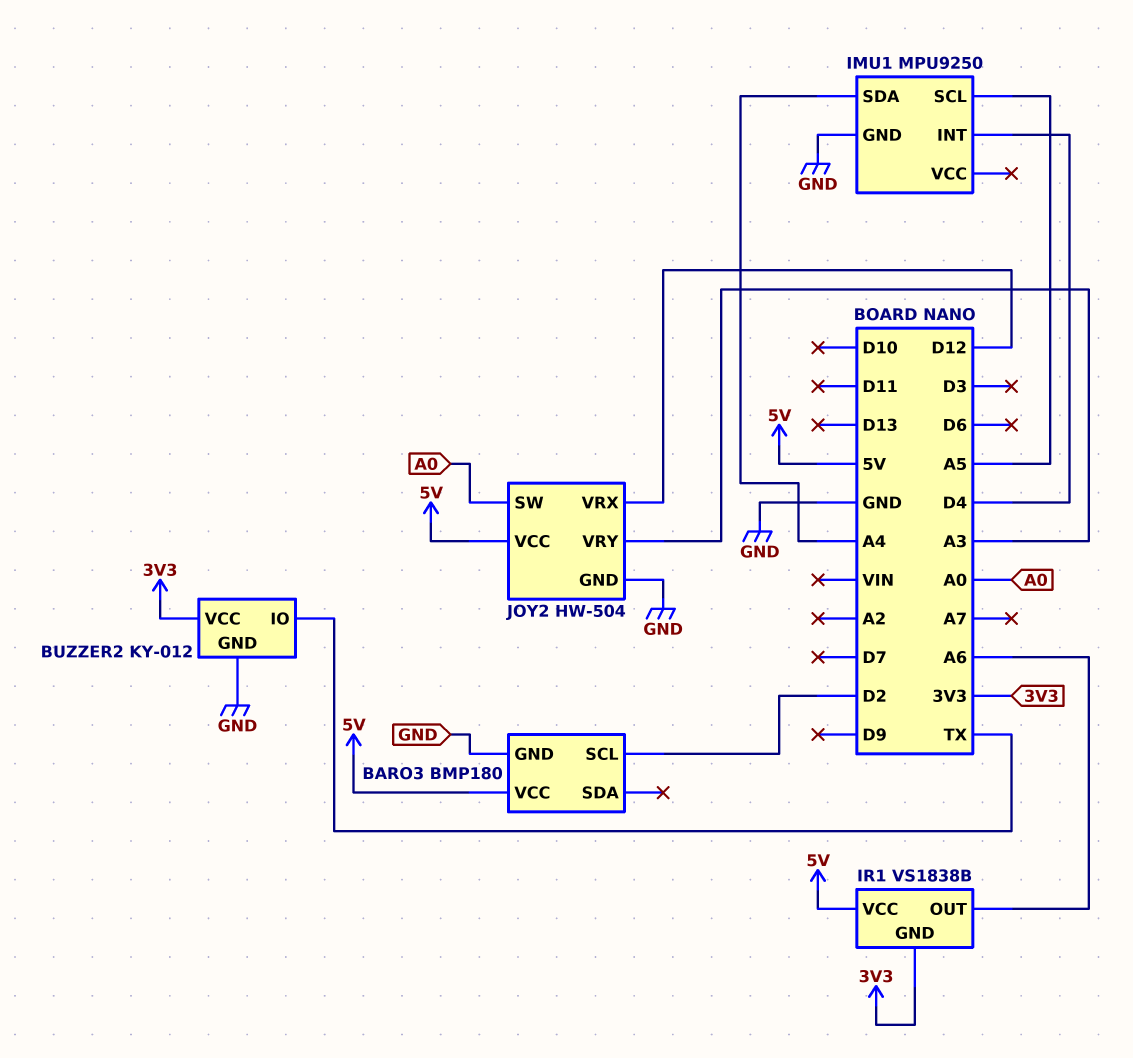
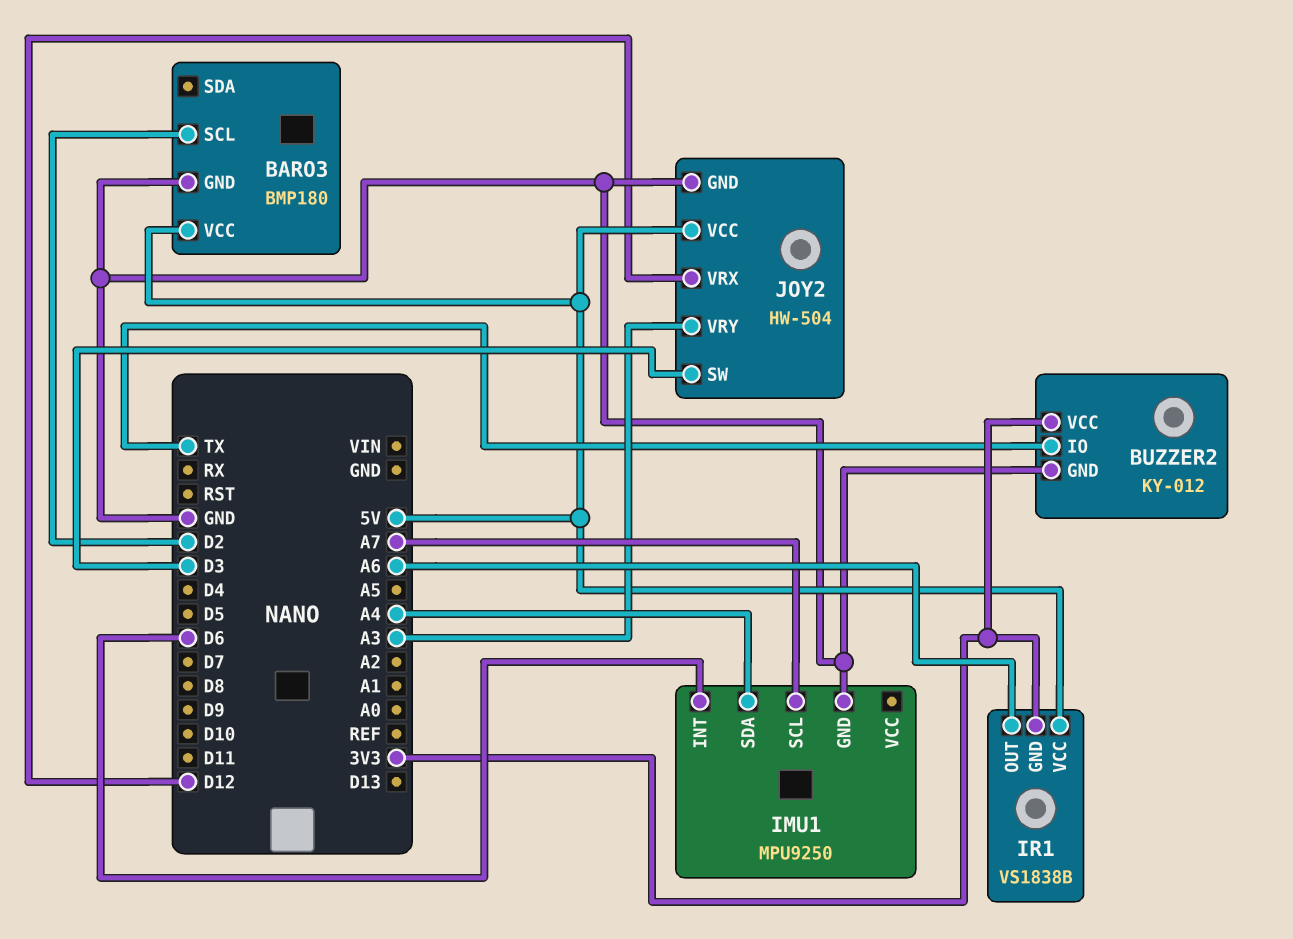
IMU1 pin INT: D4 -> D6
IMU1 pin SCL: A5 -> A7
JOY2 pin SW: A0 -> D3

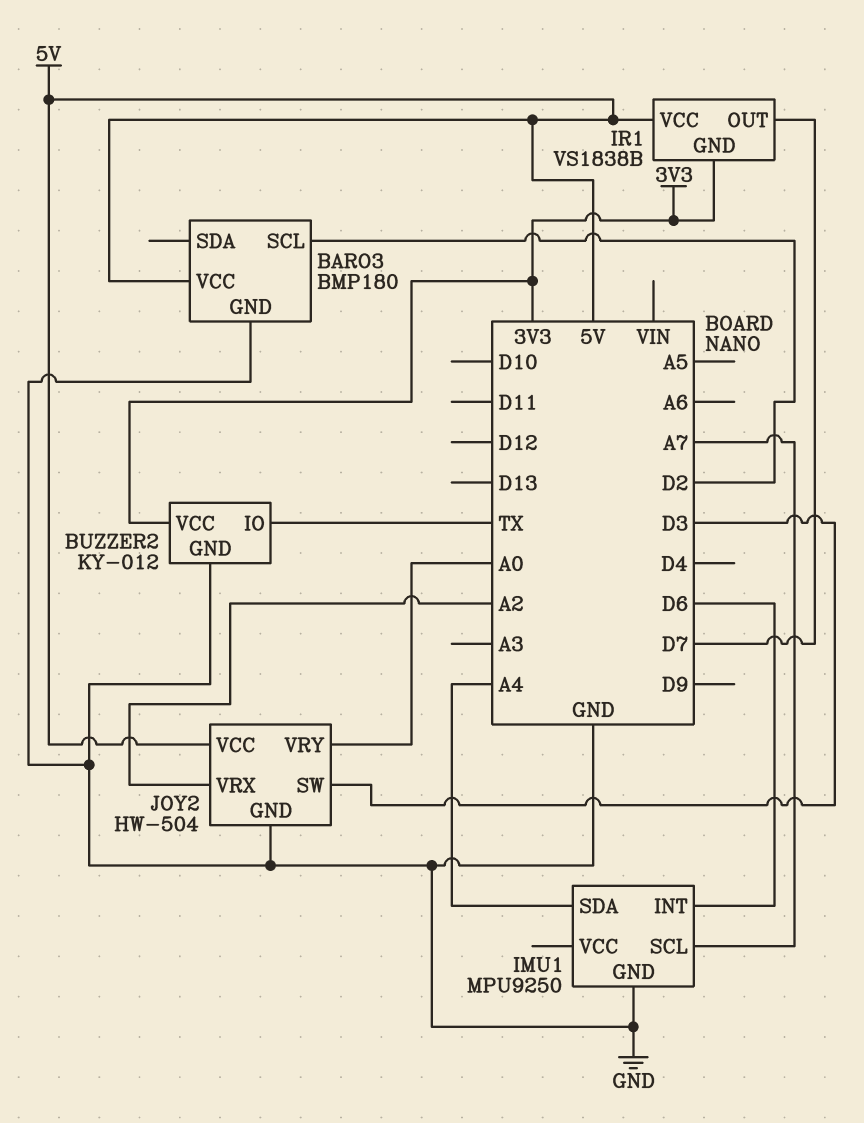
IR1 pin OUT: A6 -> D7
JOY2 pin VRX: D12 -> A2
JOY2 pin VRY: A3 -> A0

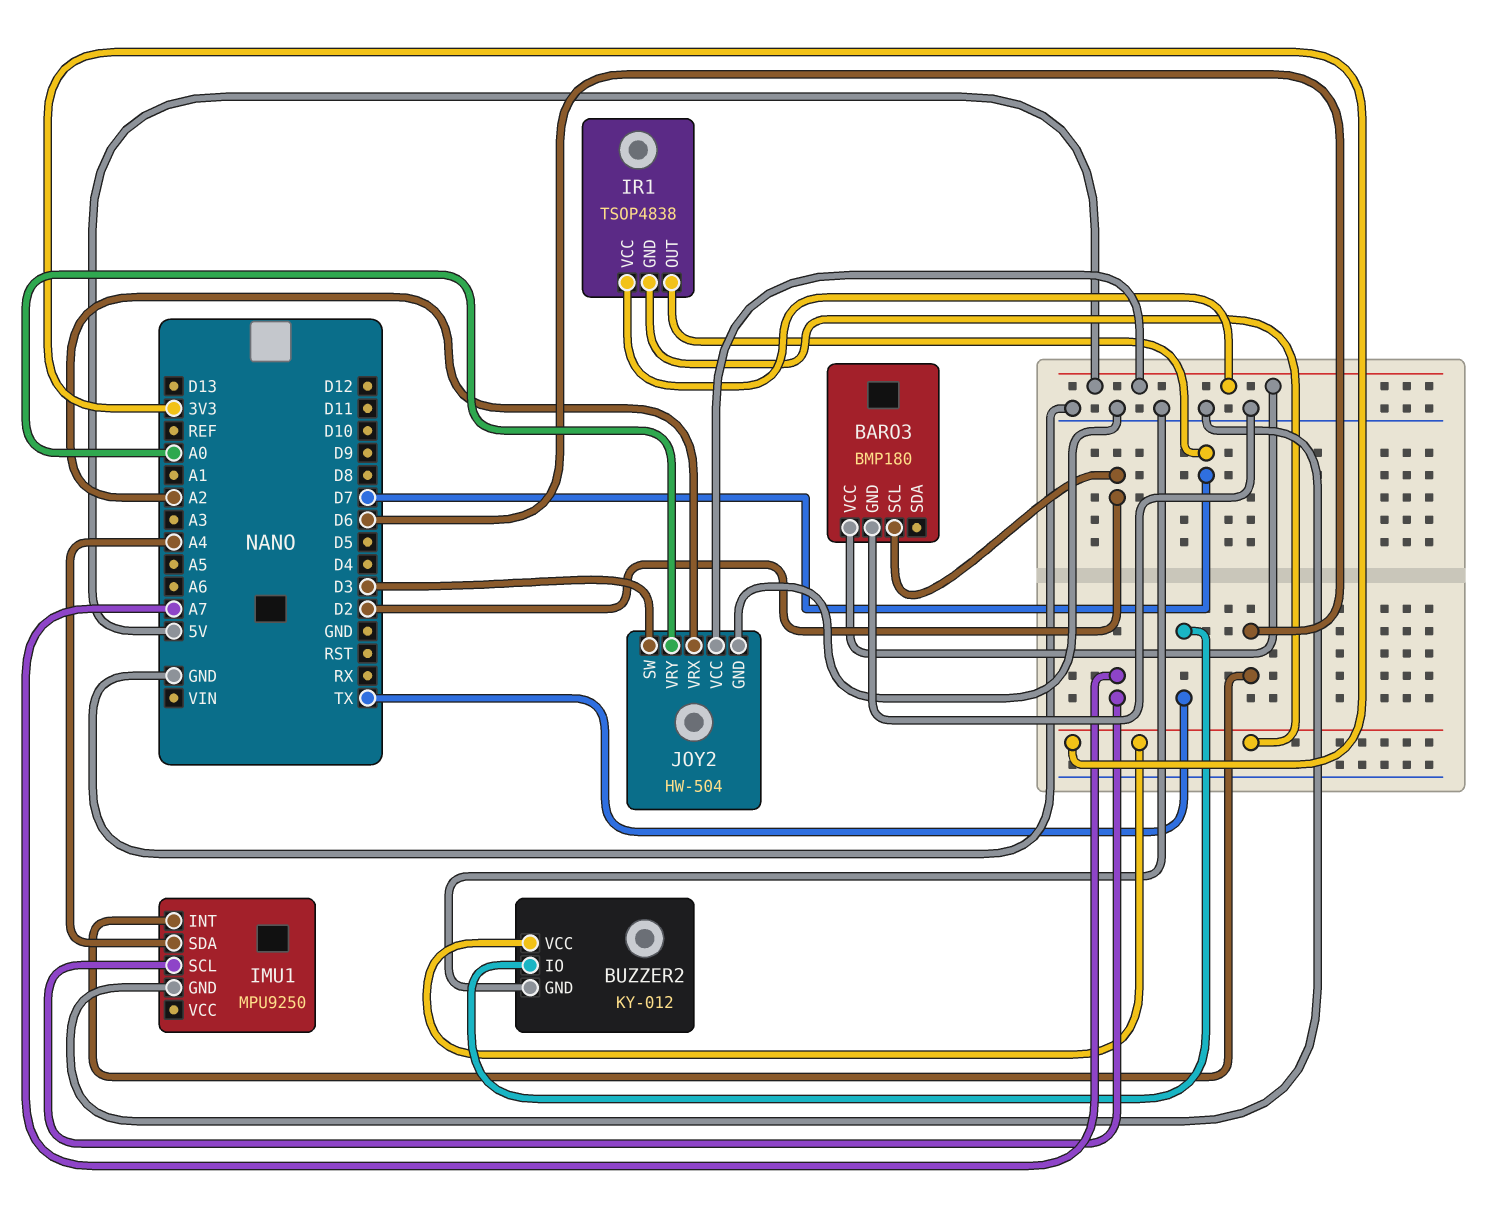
IR1: VS1838B -> TSOP4838

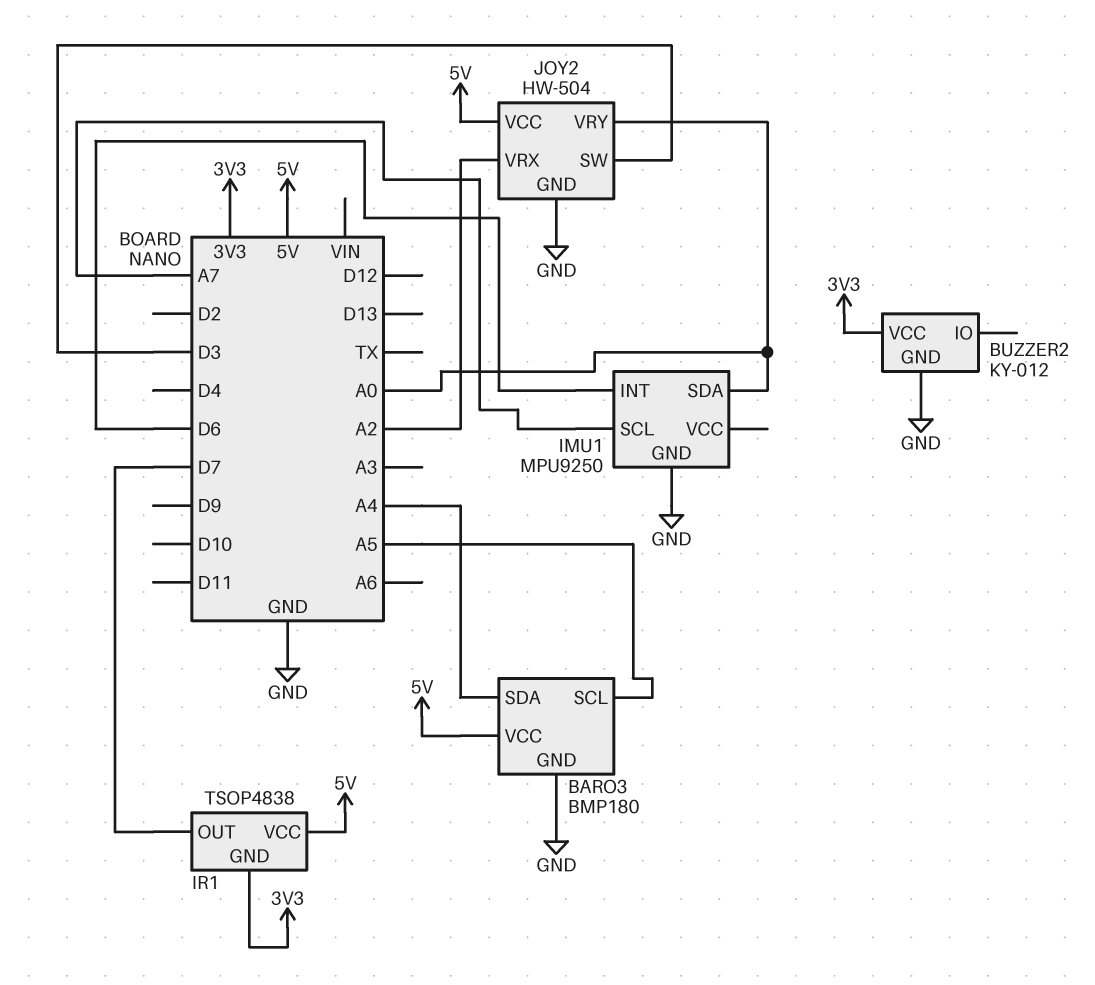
BARO3 pin SCL: D2 -> A5
BARO3 pin SDA: none -> A4
BUZZER2 pin IO: TX -> none
IMU1 pin SDA: A4 -> A0

